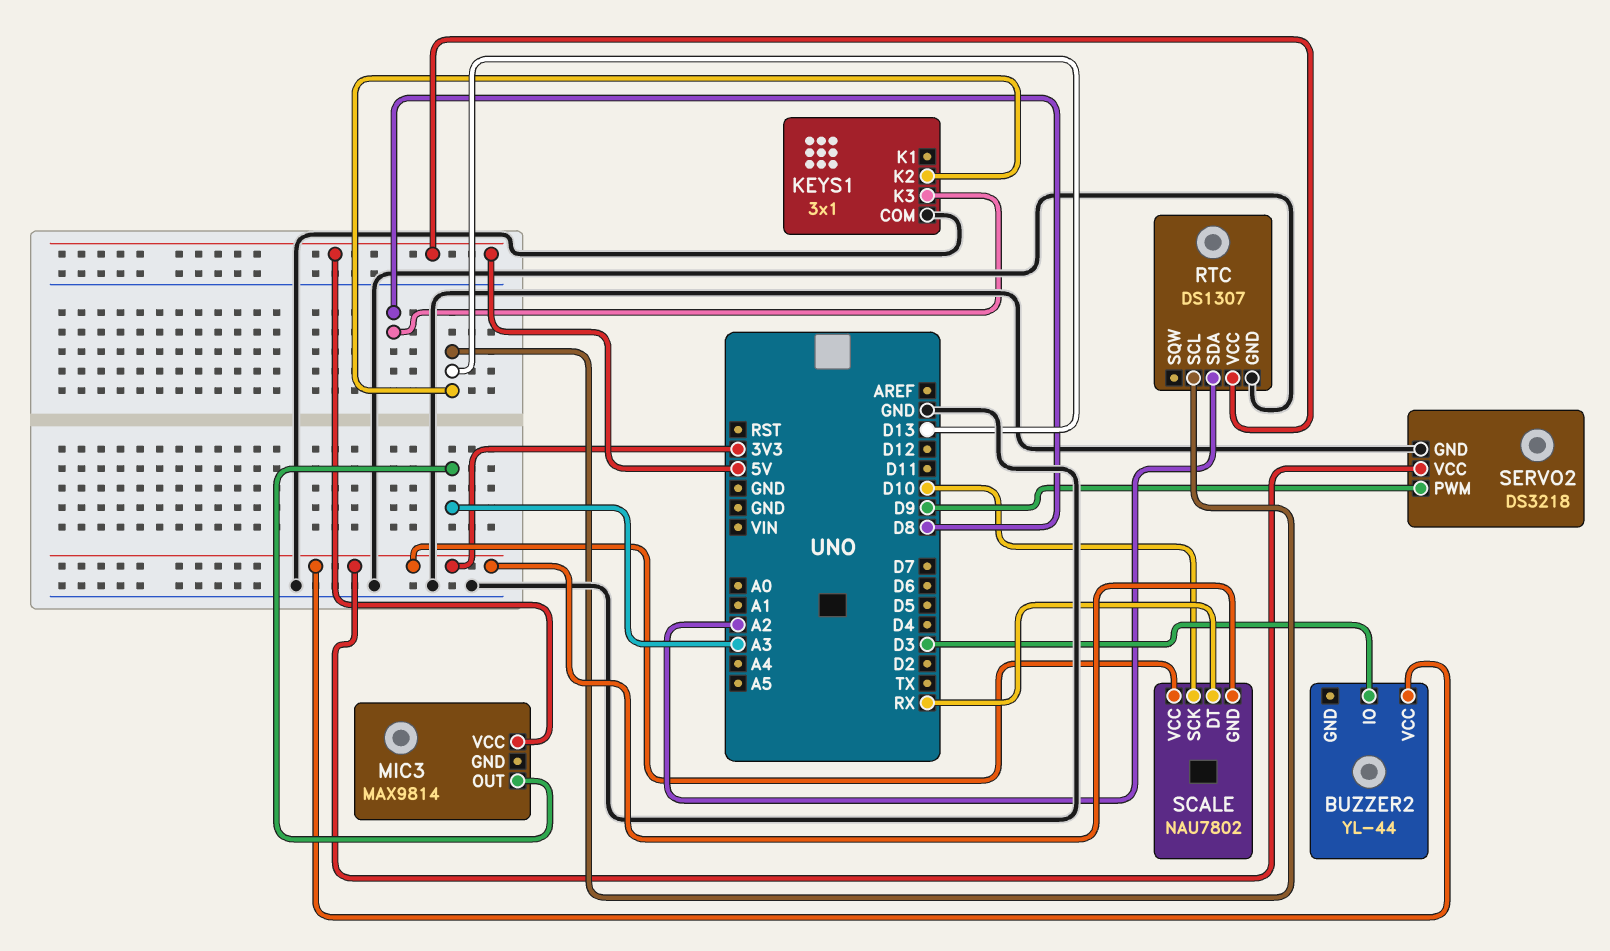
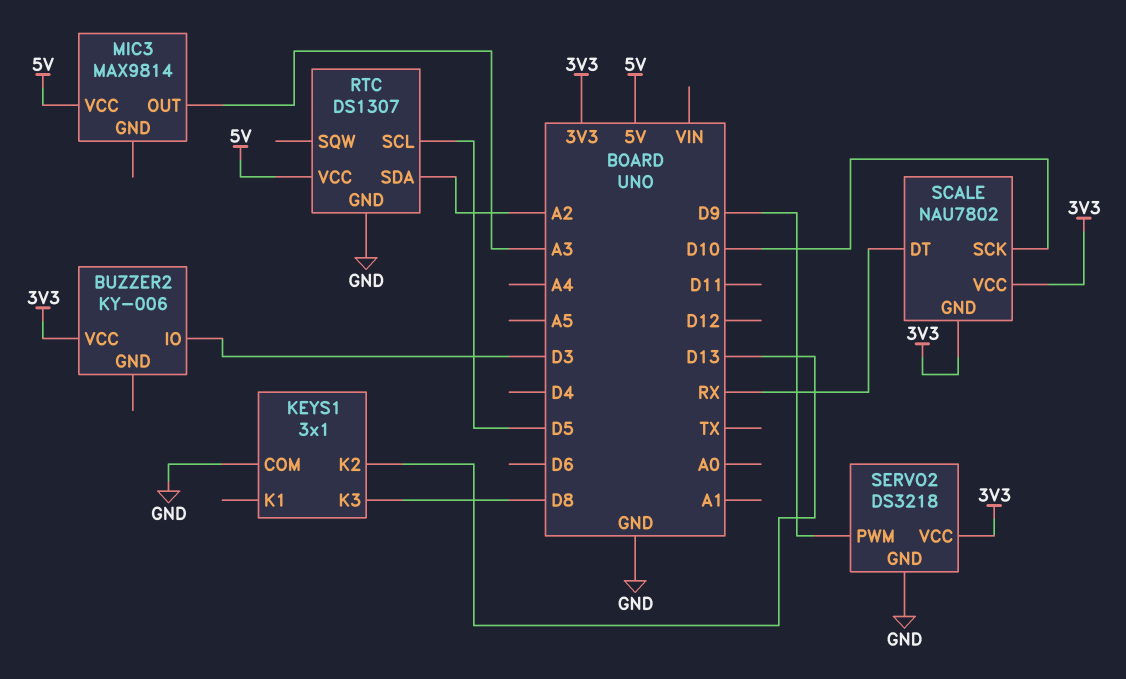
BUZZER2: YL-44 -> KY-006
RTC pin SCL: D13 -> D5

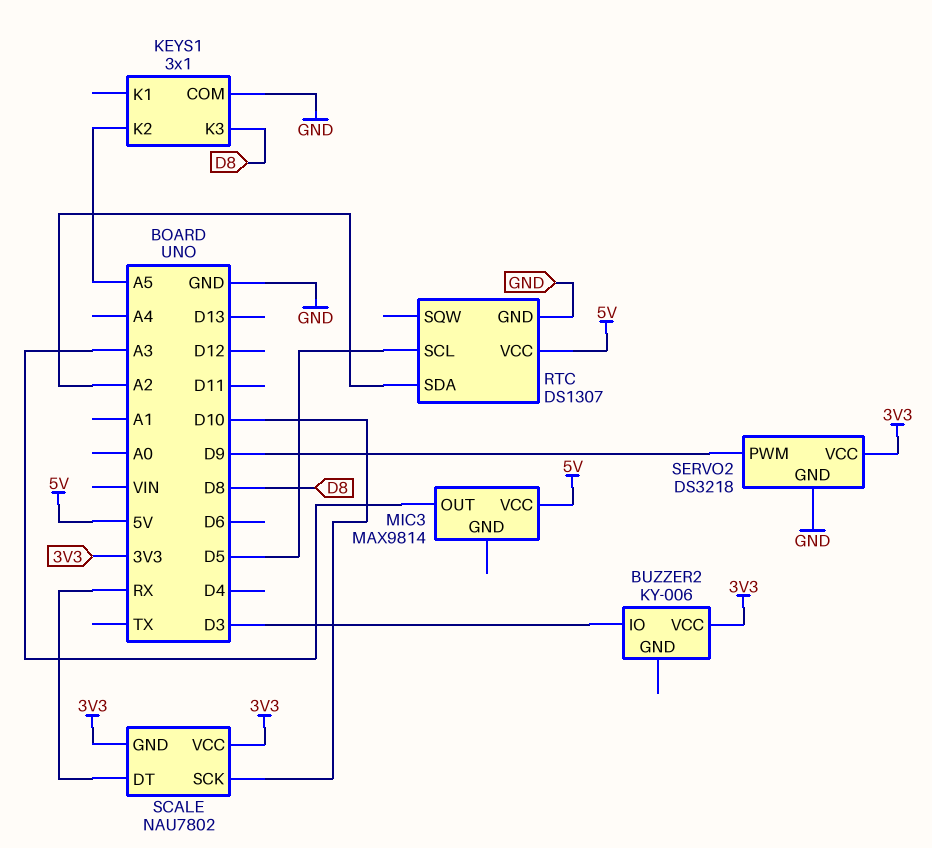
KEYS1 pin K2: D13 -> A5

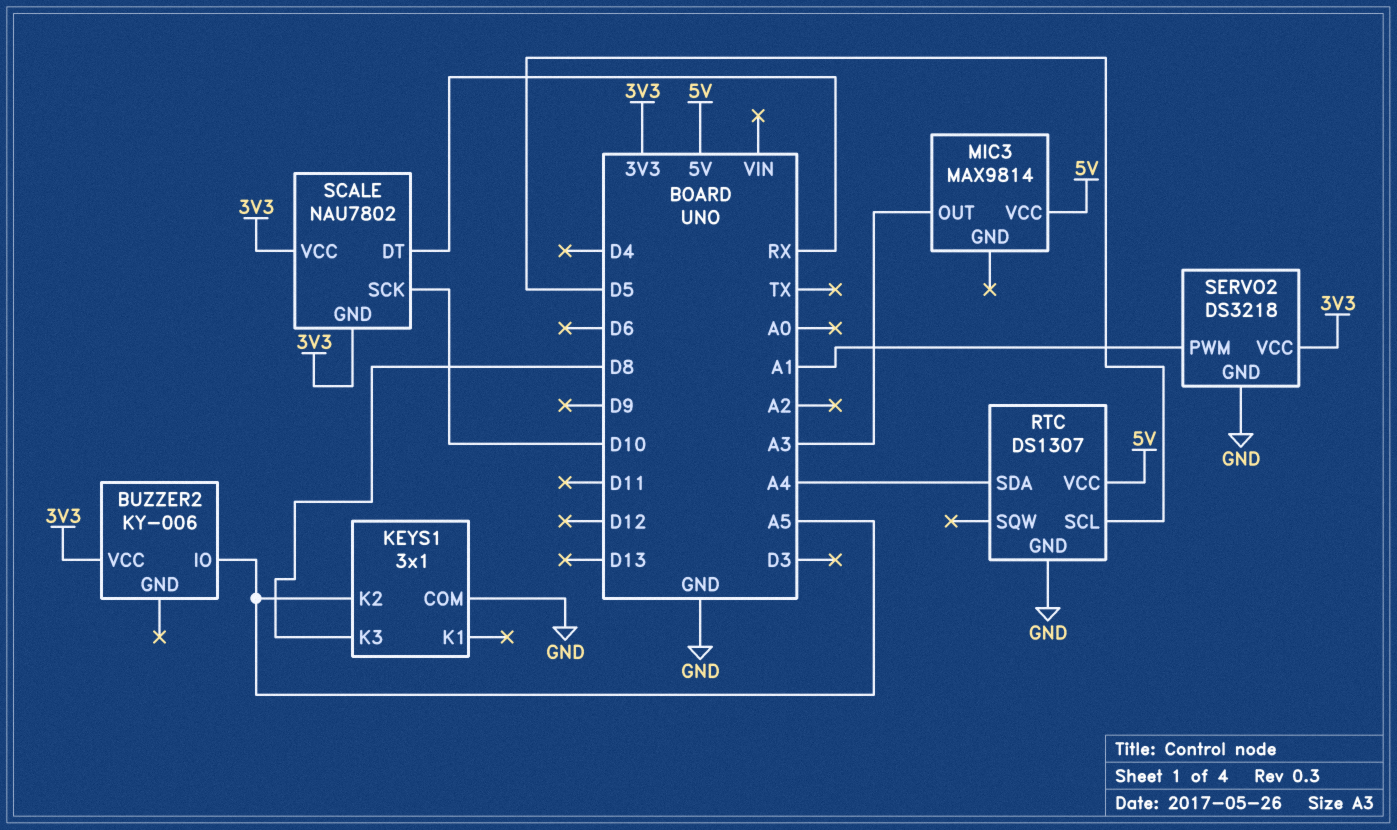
BUZZER2 pin IO: D3 -> A5
RTC pin SDA: A2 -> A4
SERVO2 pin PWM: D9 -> A1

